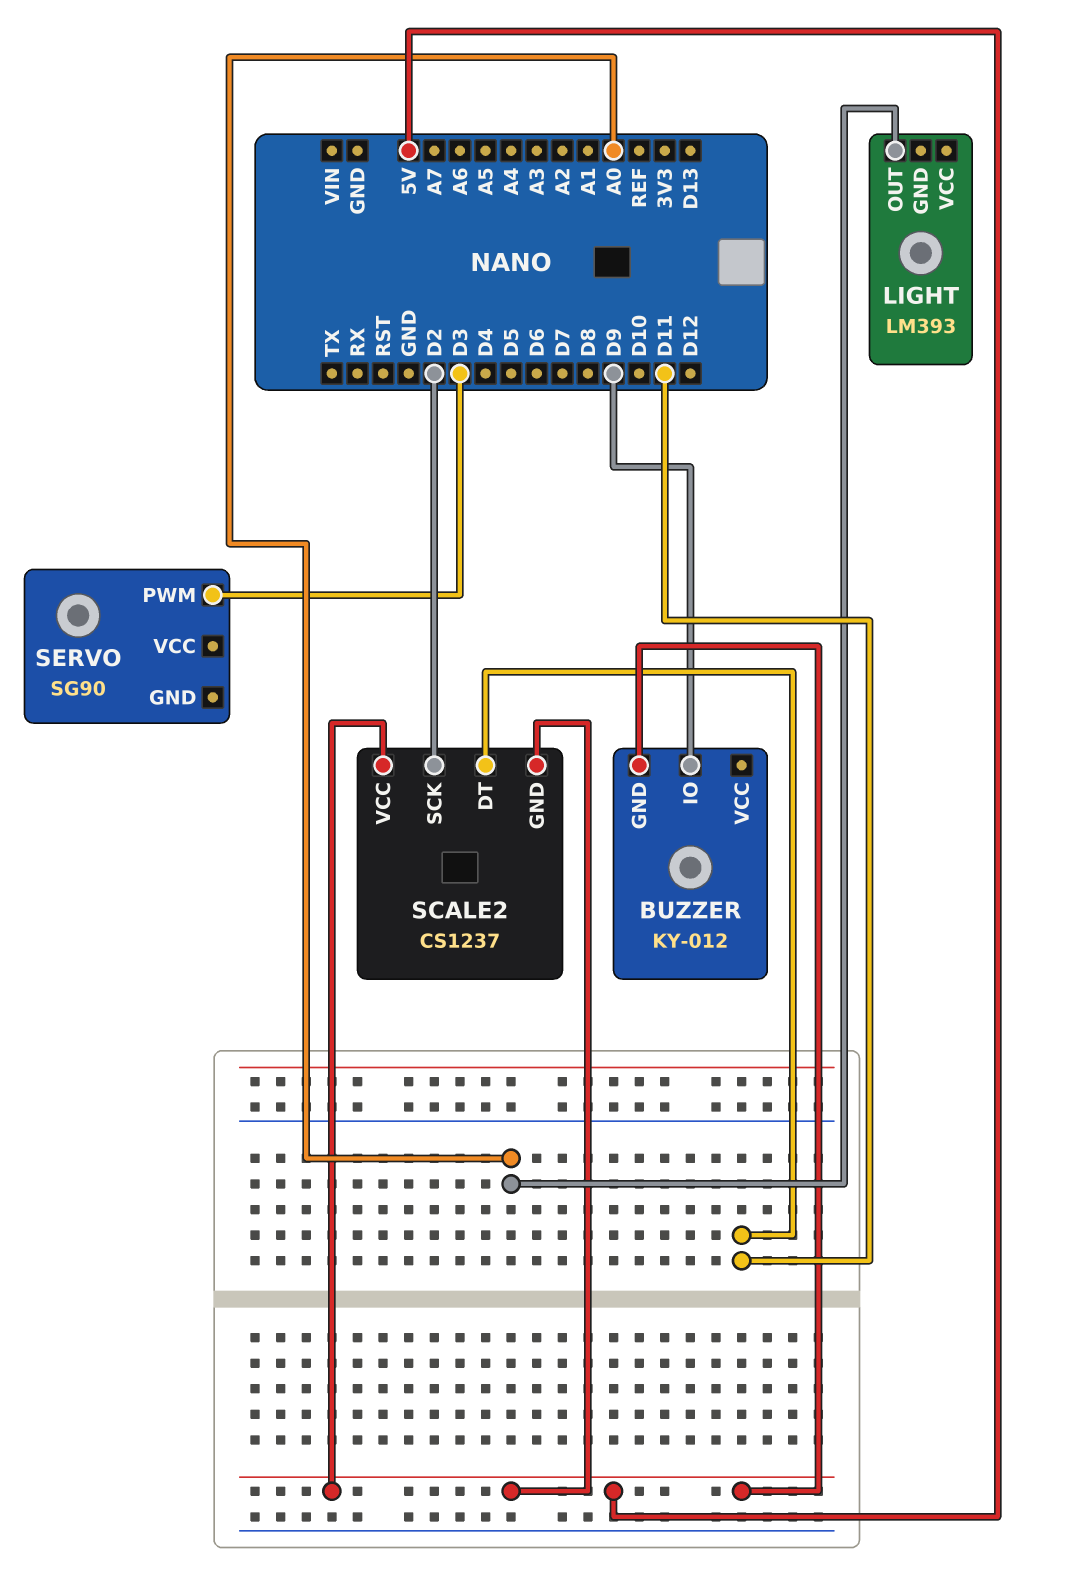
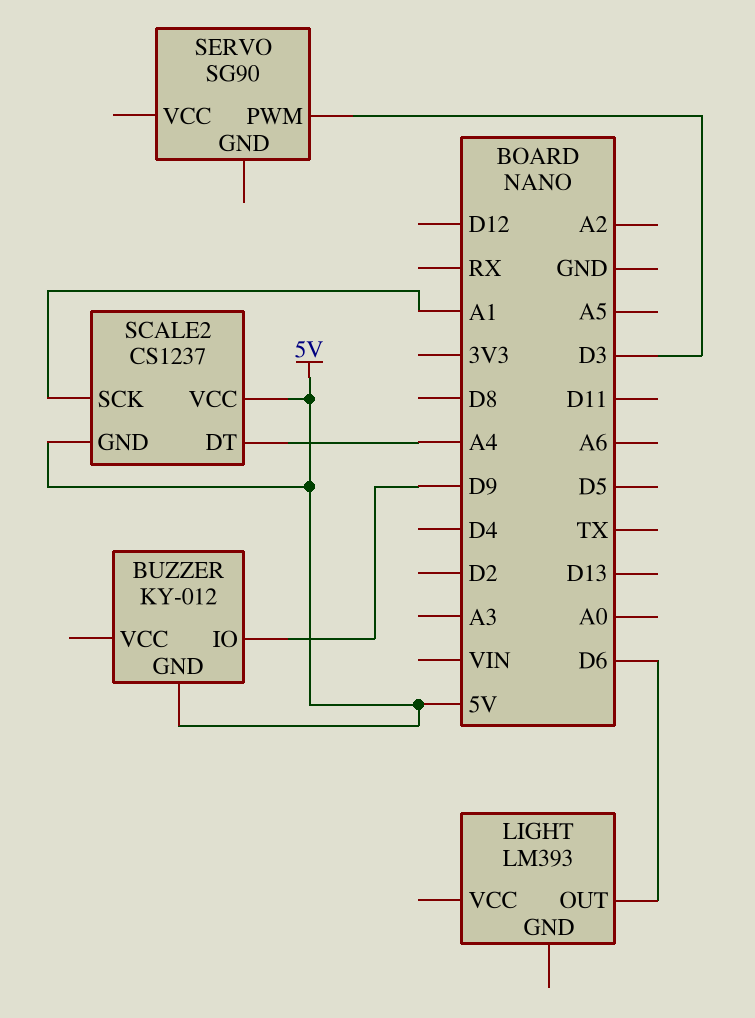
LIGHT pin OUT: A0 -> D6
SCALE2 pin DT: D11 -> A4
SCALE2 pin SCK: D2 -> A1

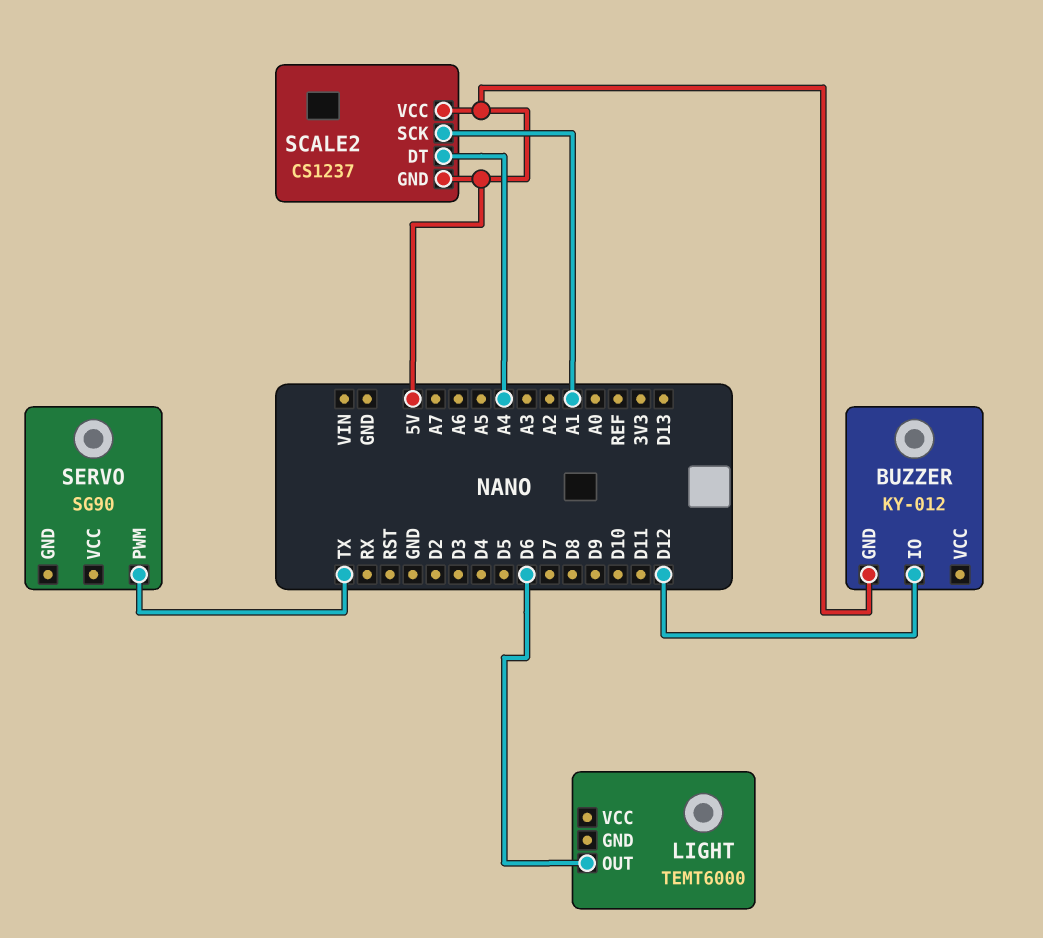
BUZZER pin IO: D9 -> D12
LIGHT: LM393 -> TEMT6000
SERVO pin PWM: D3 -> TX

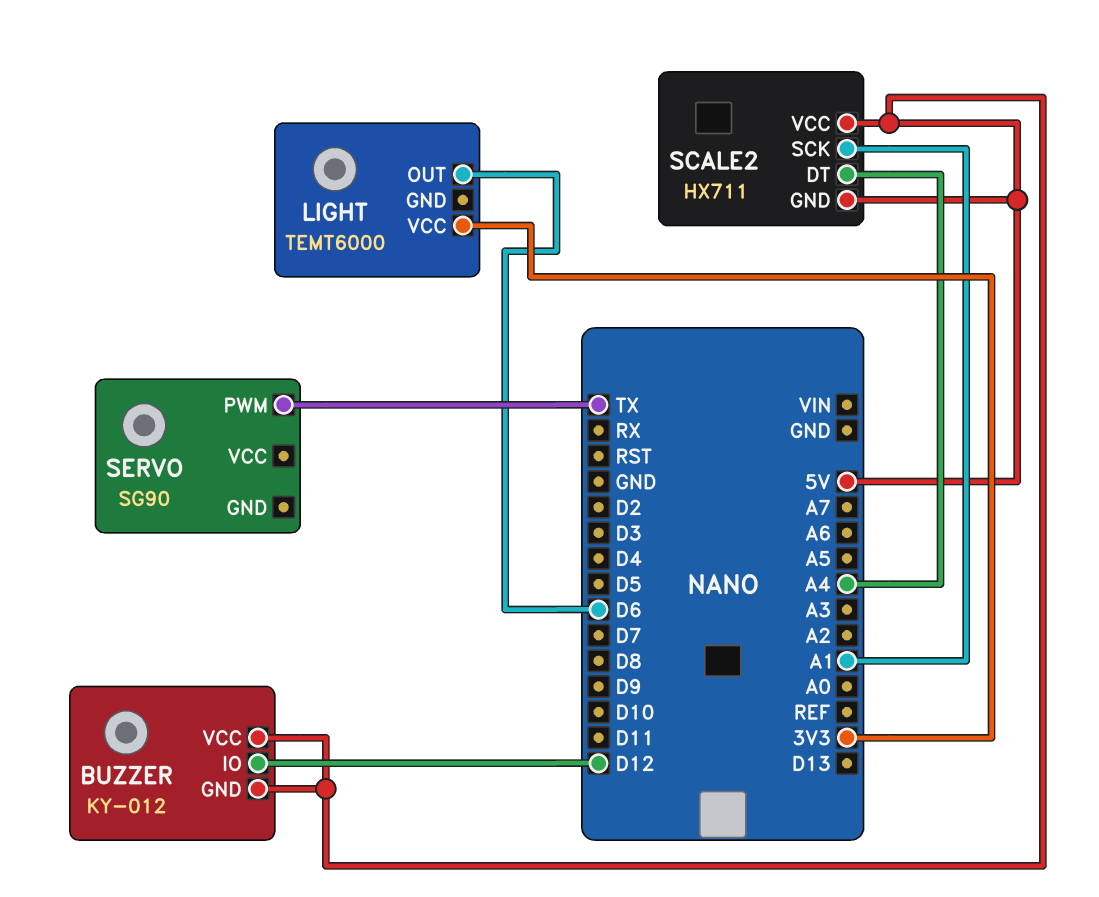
BUZZER pin VCC: none -> 5V
LIGHT pin VCC: none -> 3V3
SCALE2: CS1237 -> HX711

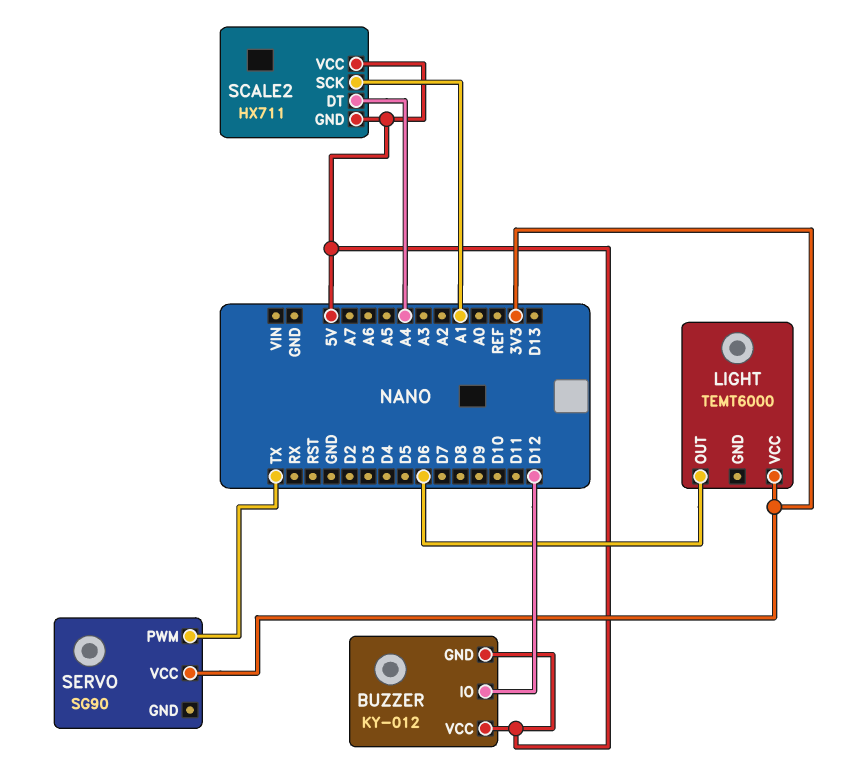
SERVO pin VCC: none -> 3V3

